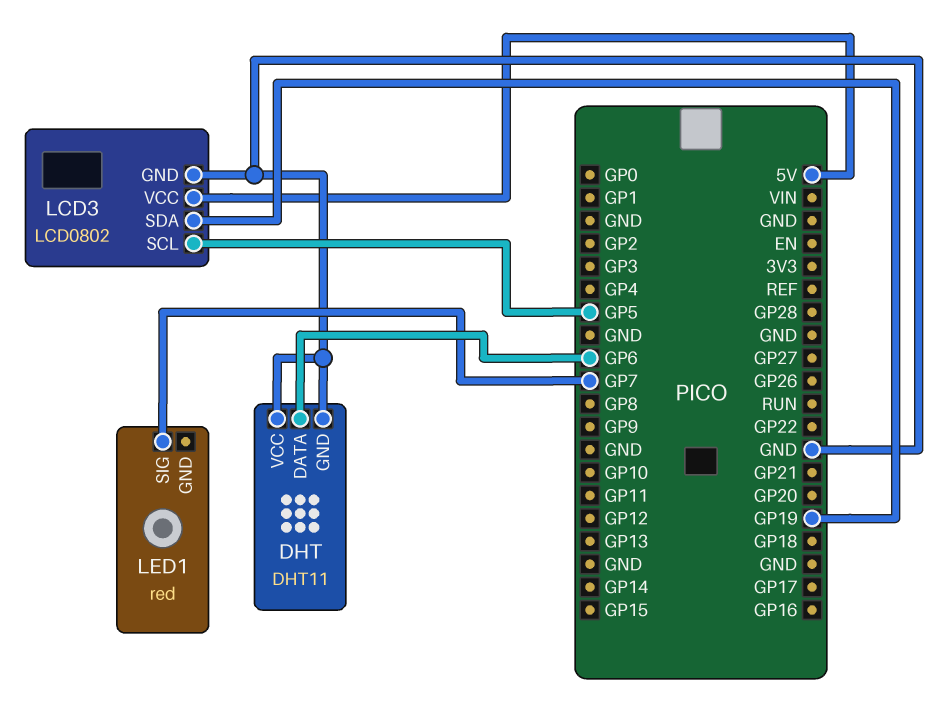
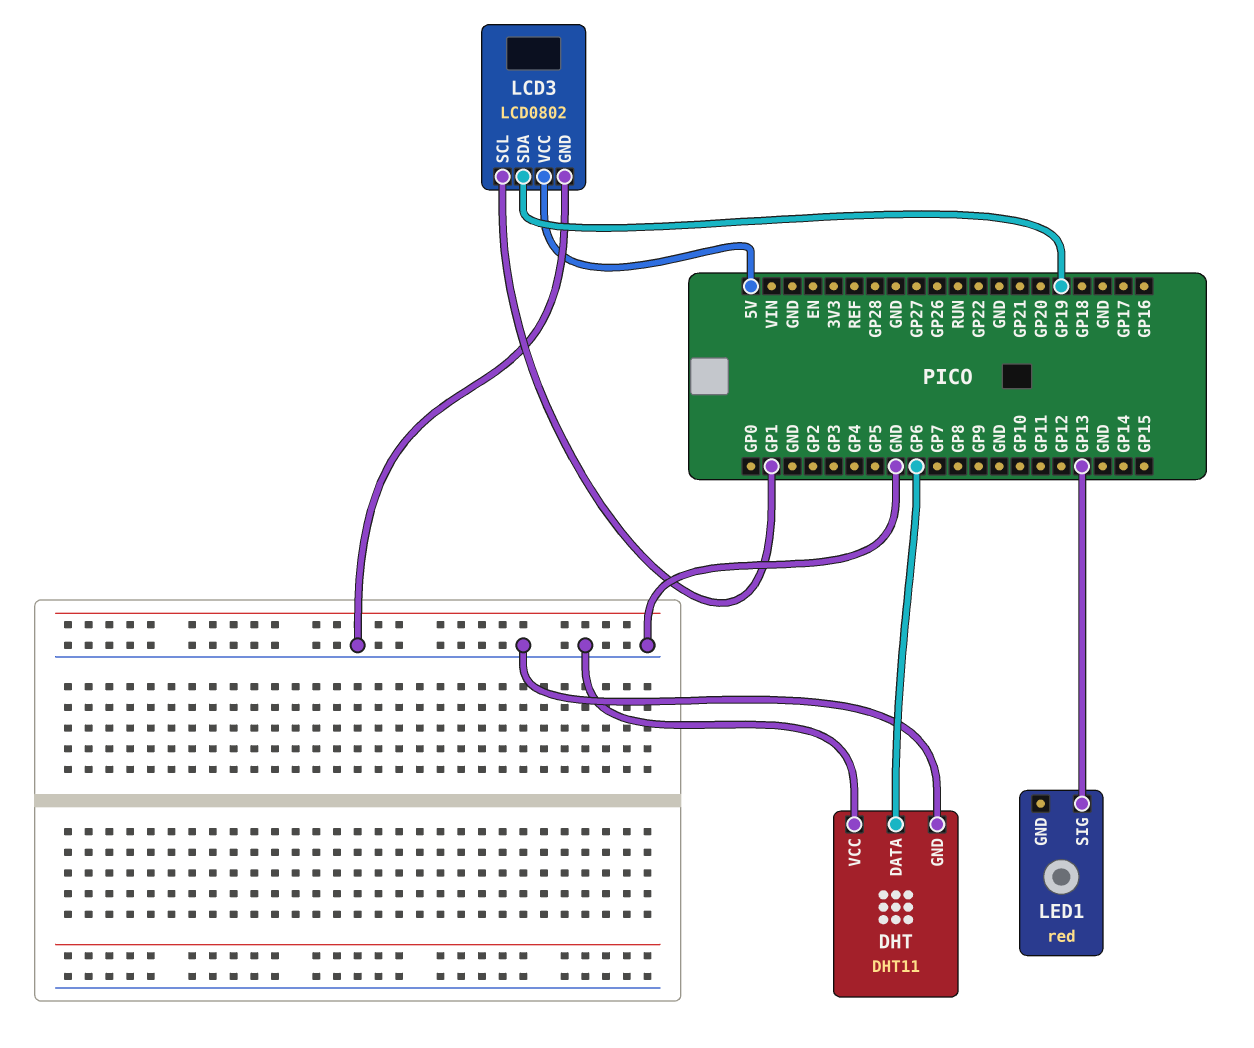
LCD3 pin SCL: GP5 -> GP1
LED1 pin SIG: GP7 -> GP13

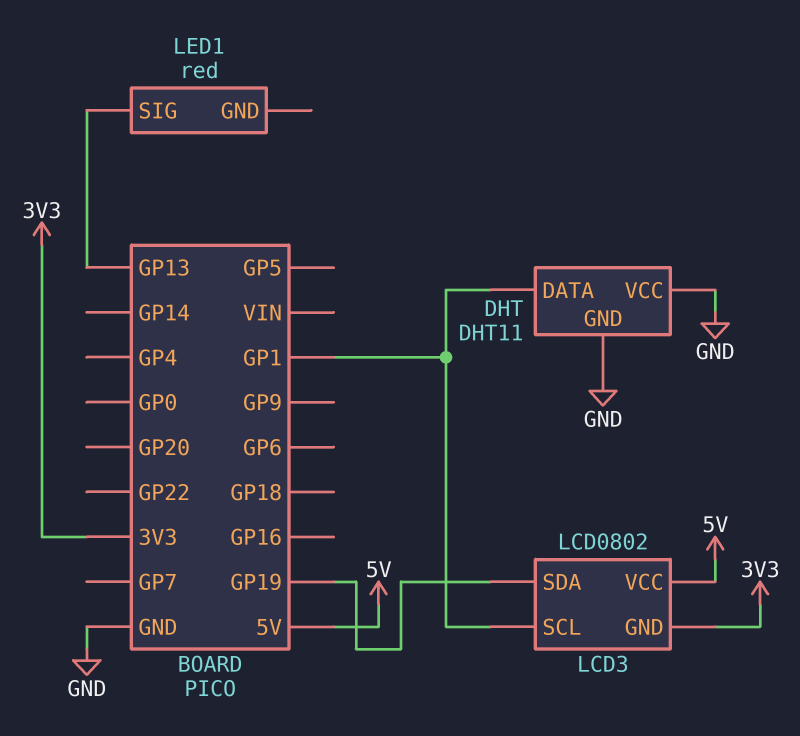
DHT pin DATA: GP6 -> GP1
LCD3 pin GND: GND -> 3V3

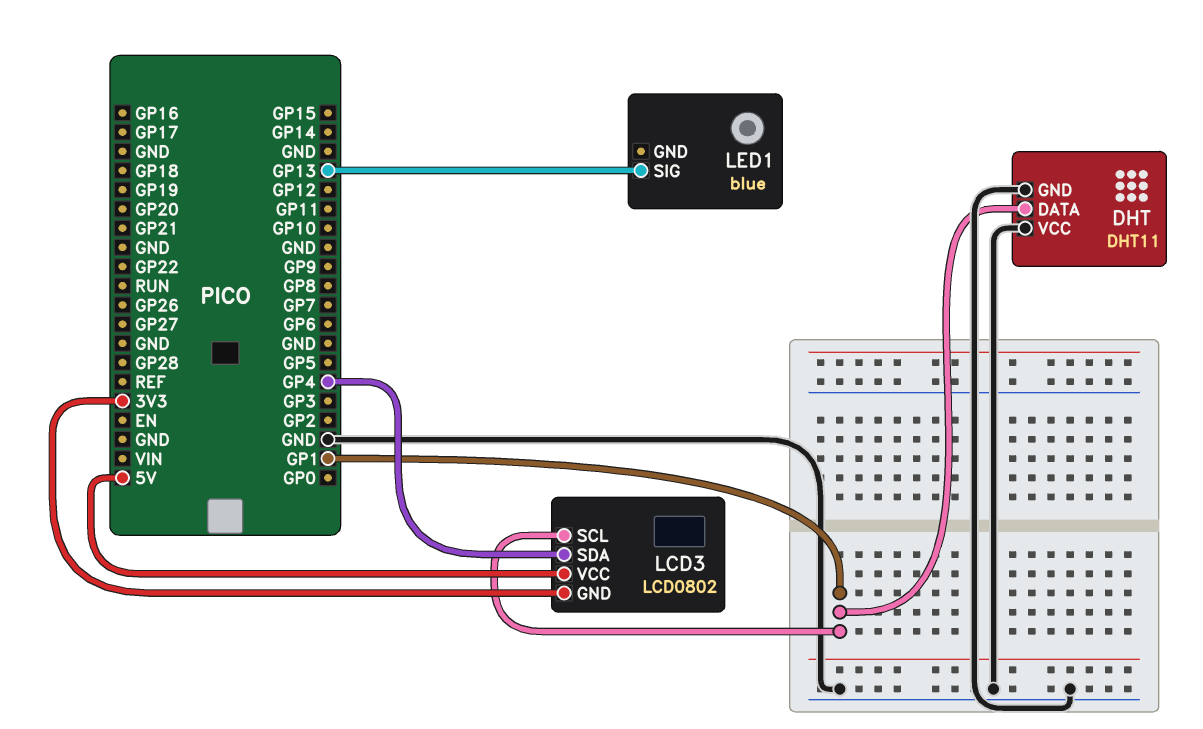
LCD3 pin SDA: GP19 -> GP4
LED1: red -> blue

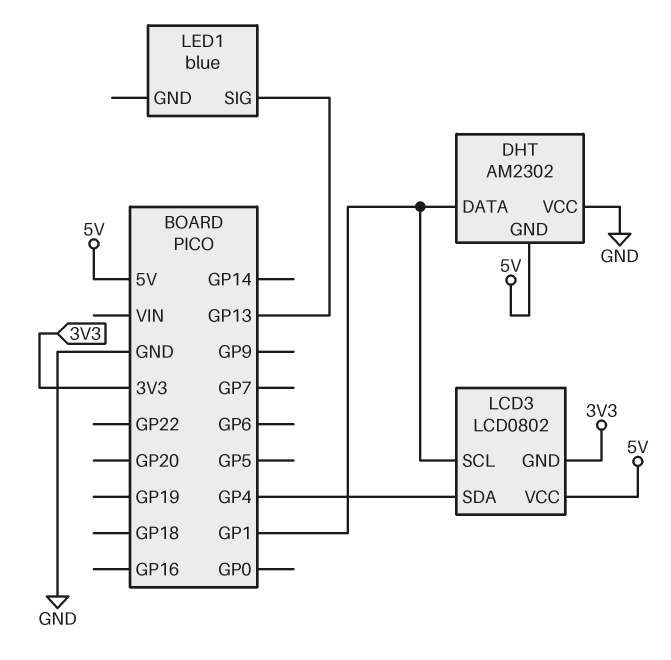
DHT: DHT11 -> AM2302
DHT pin GND: GND -> 5V

